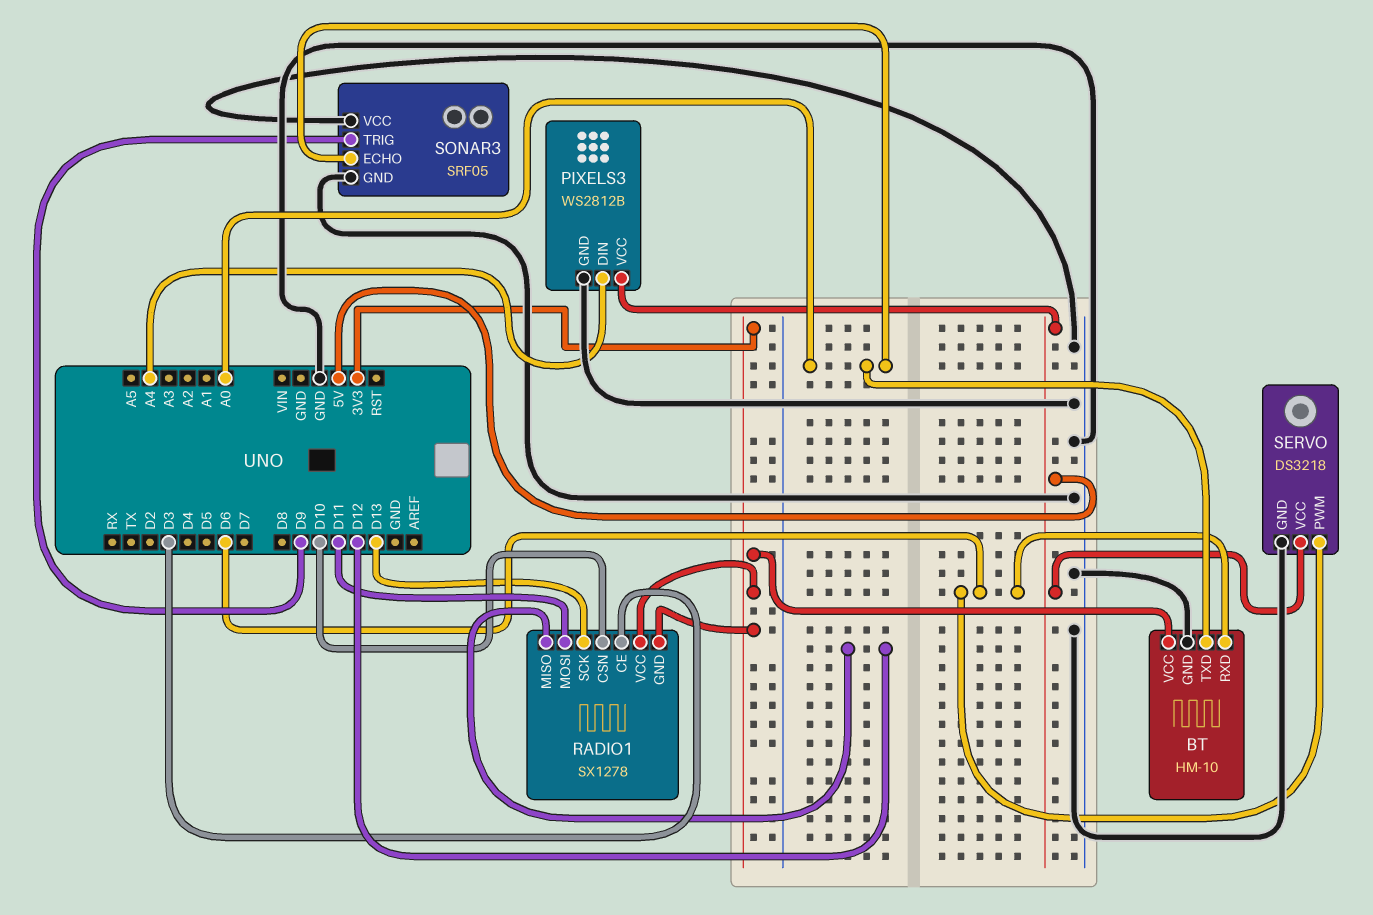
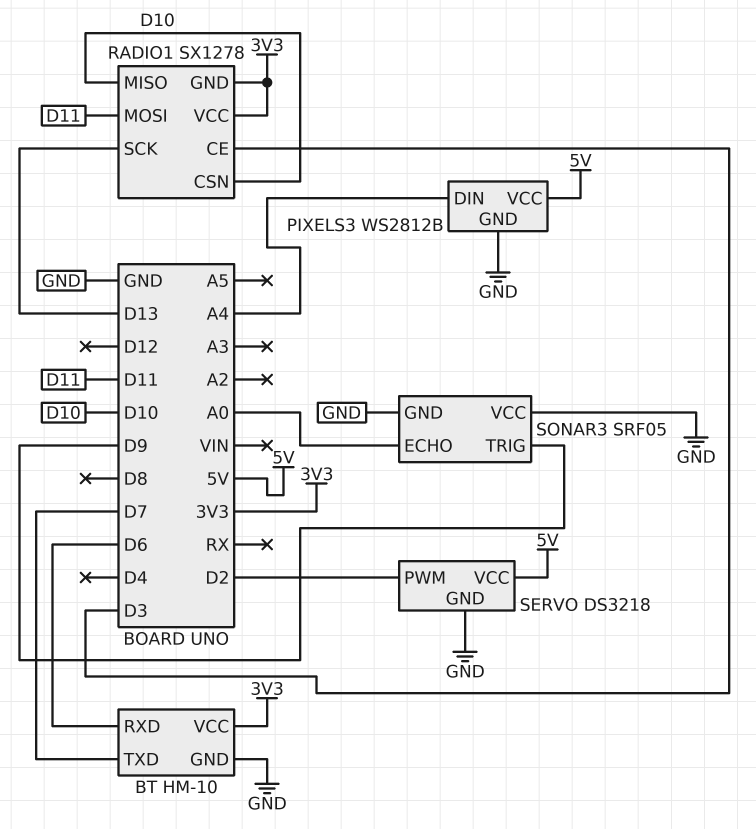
BT pin TXD: A0 -> D7
RADIO1 pin MISO: D12 -> D10
SERVO pin PWM: D6 -> D2

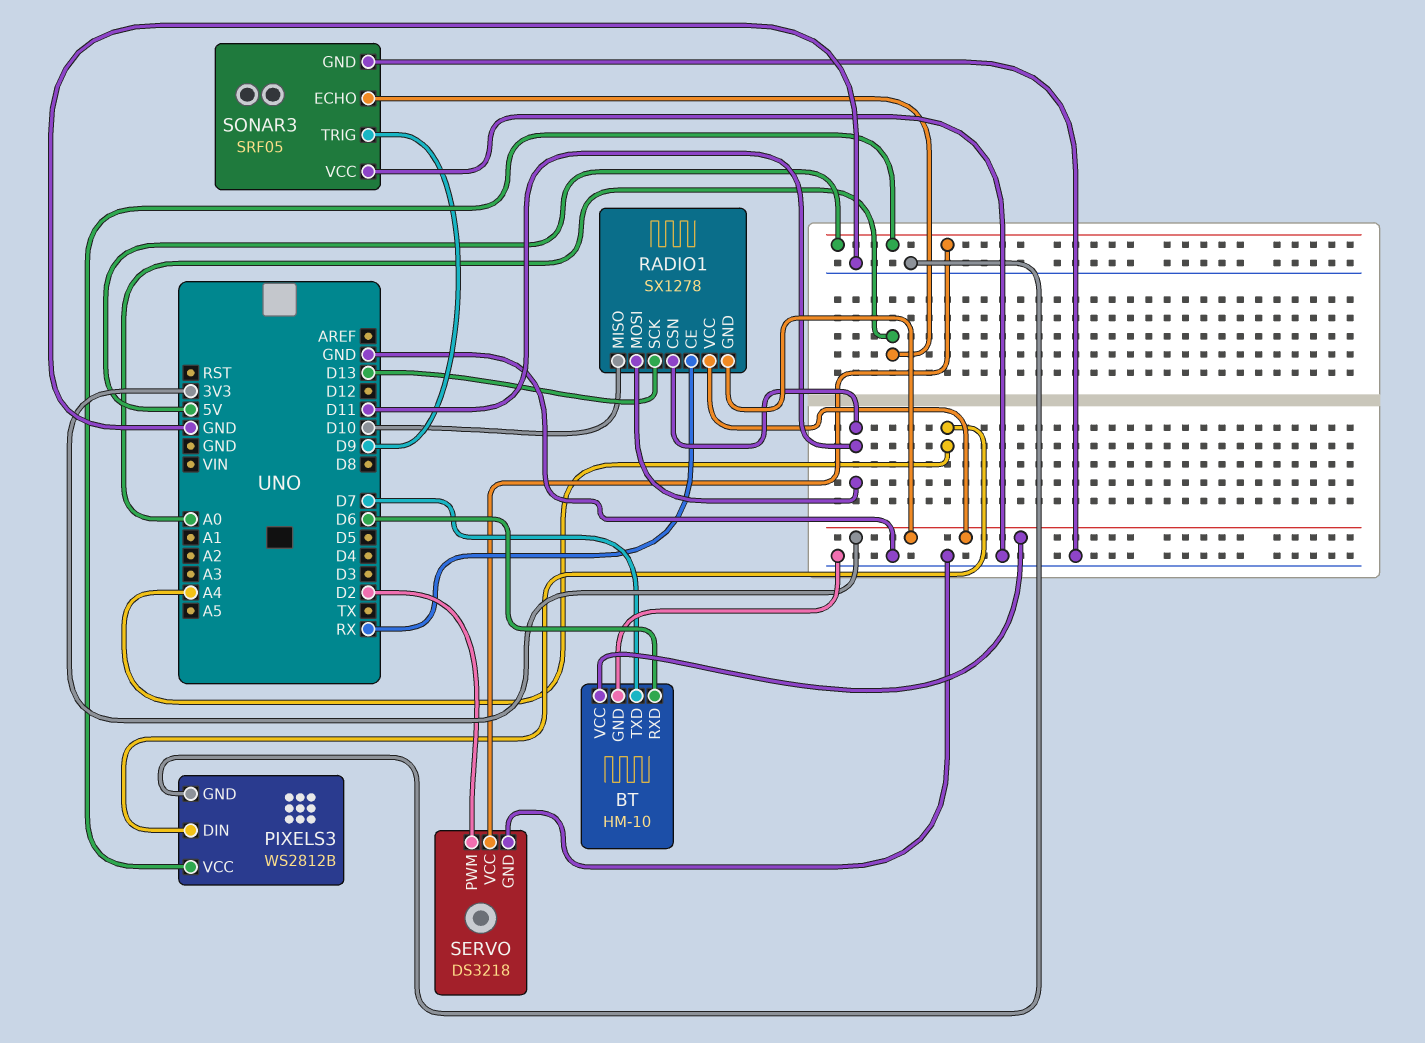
RADIO1 pin CE: D3 -> RX
RADIO1 pin CSN: D10 -> D11

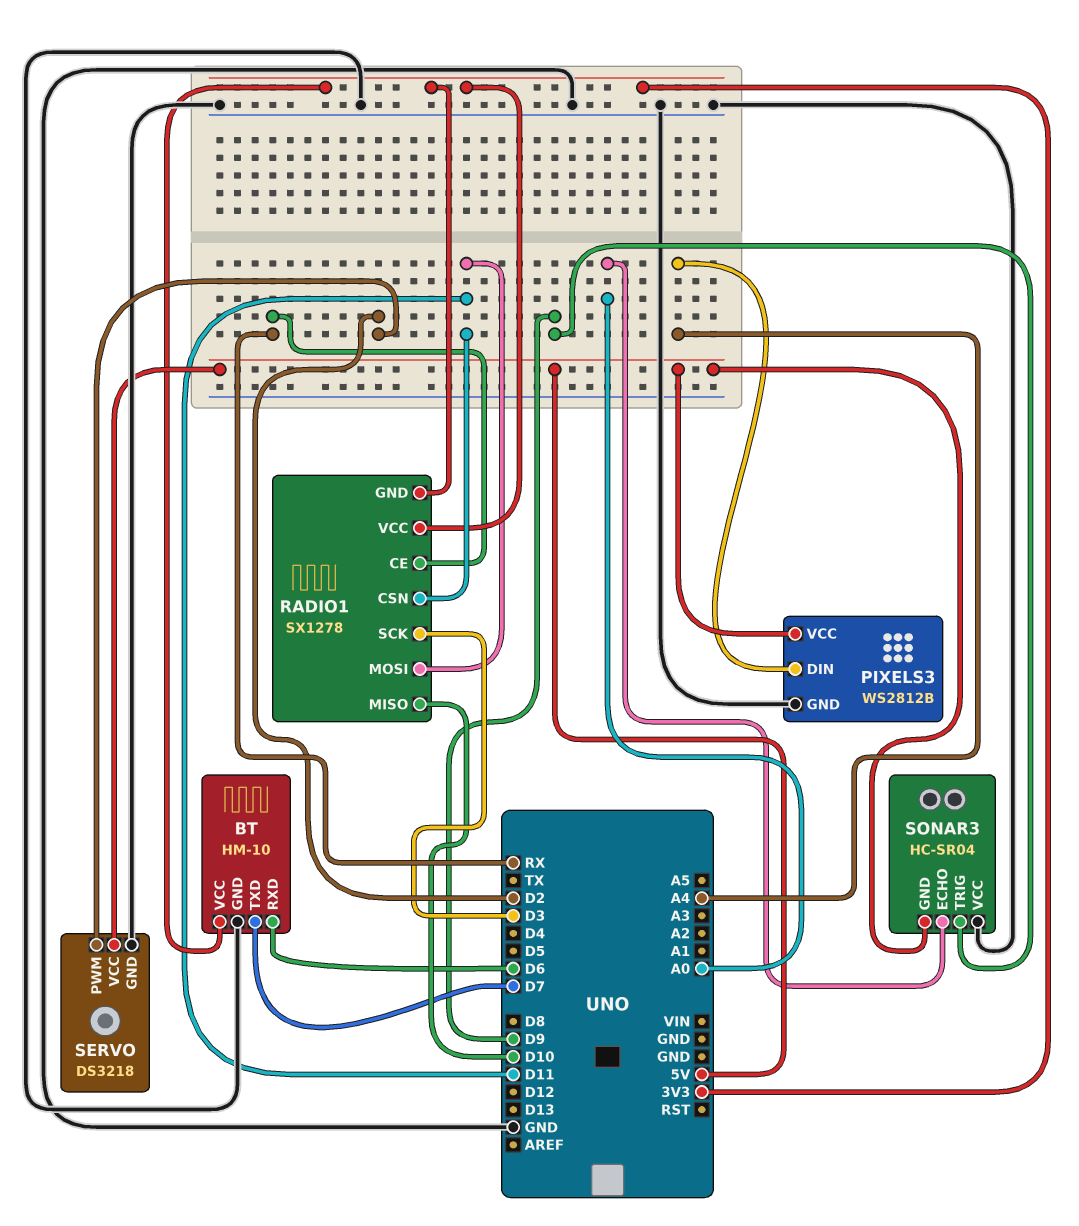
RADIO1 pin SCK: D13 -> D3
SONAR3: SRF05 -> HC-SR04
SONAR3 pin GND: GND -> 5V

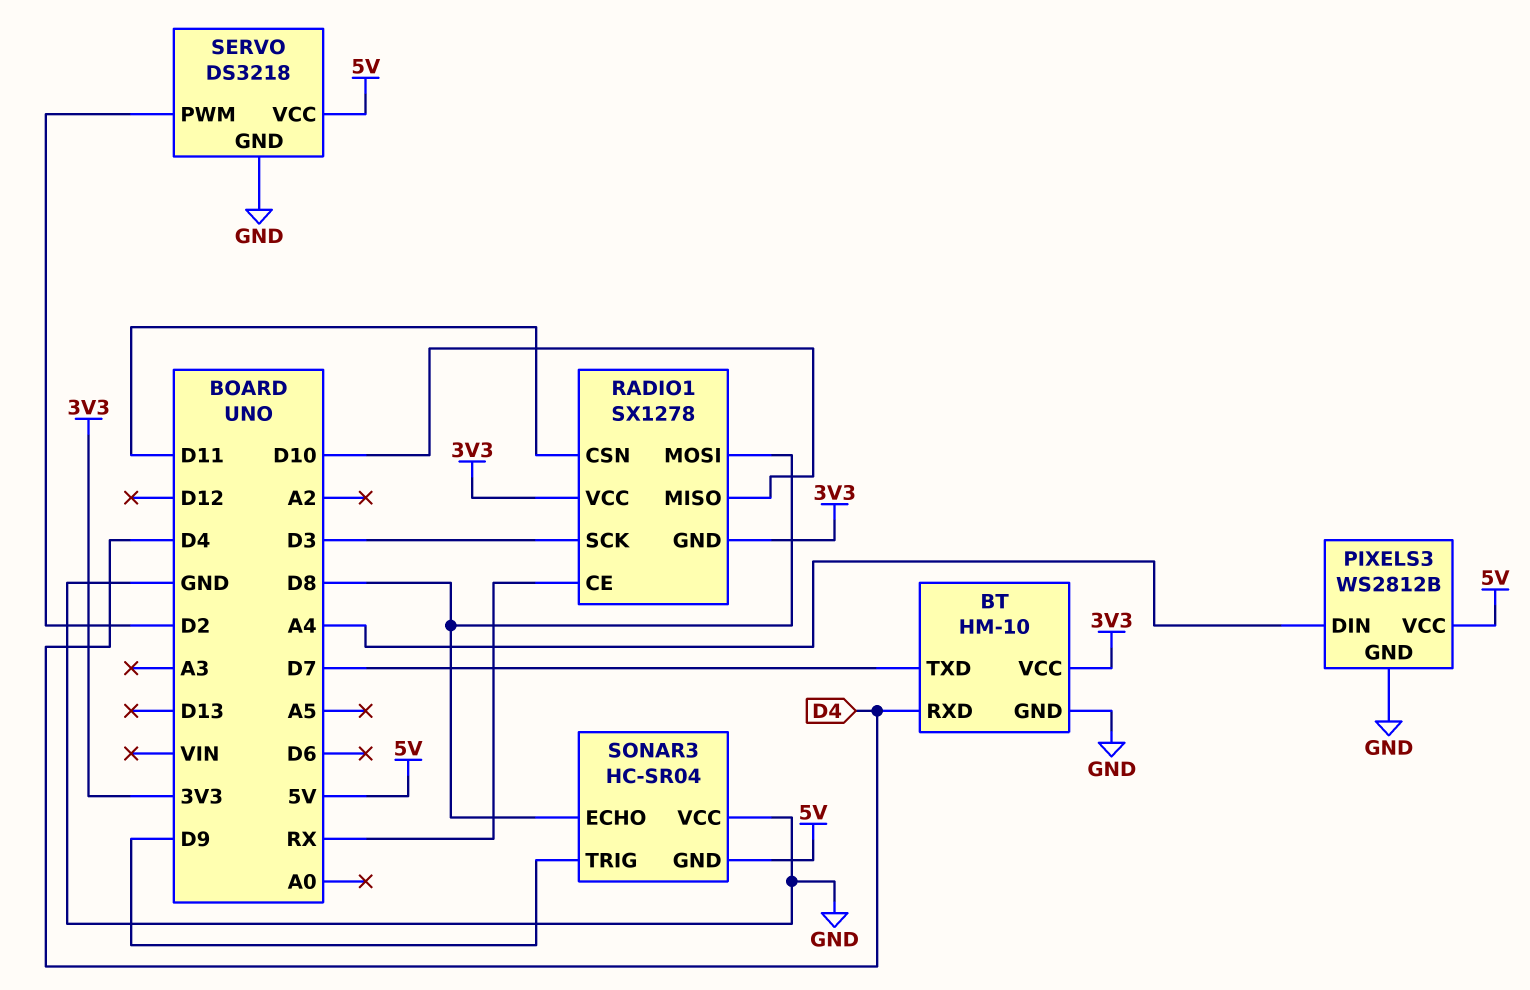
BT pin RXD: D6 -> D4
RADIO1 pin MOSI: D11 -> D8
SONAR3 pin ECHO: A0 -> D8

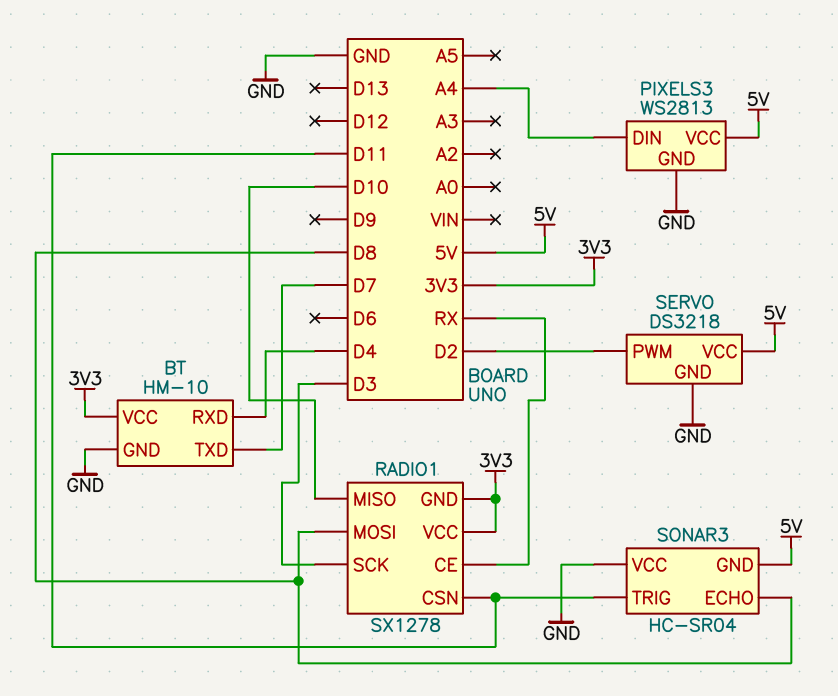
PIXELS3: WS2812B -> WS2813
SONAR3 pin TRIG: D9 -> D11

